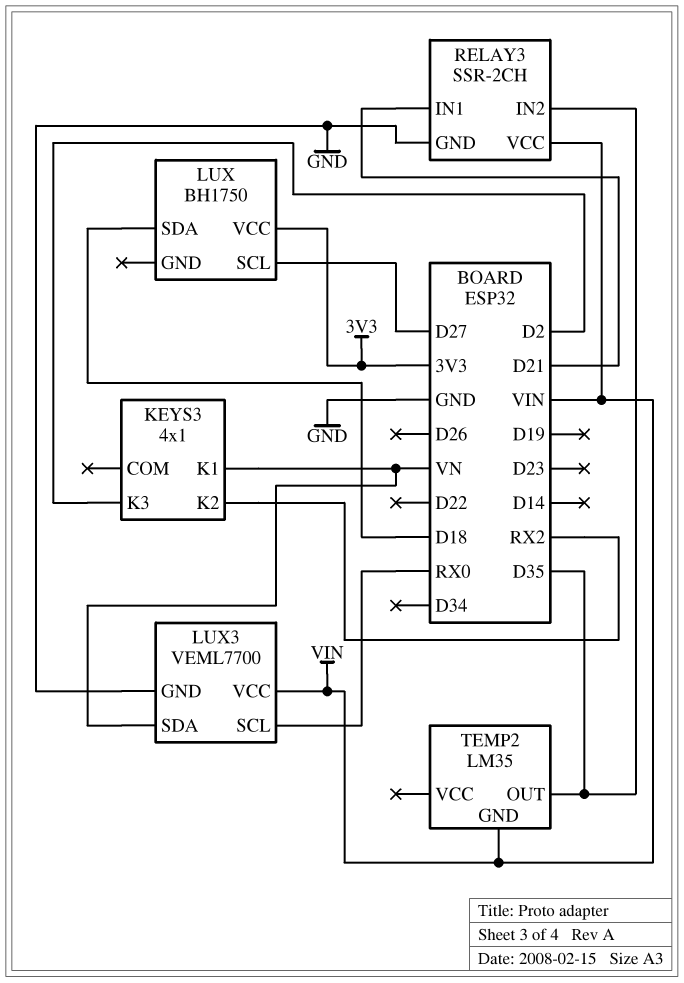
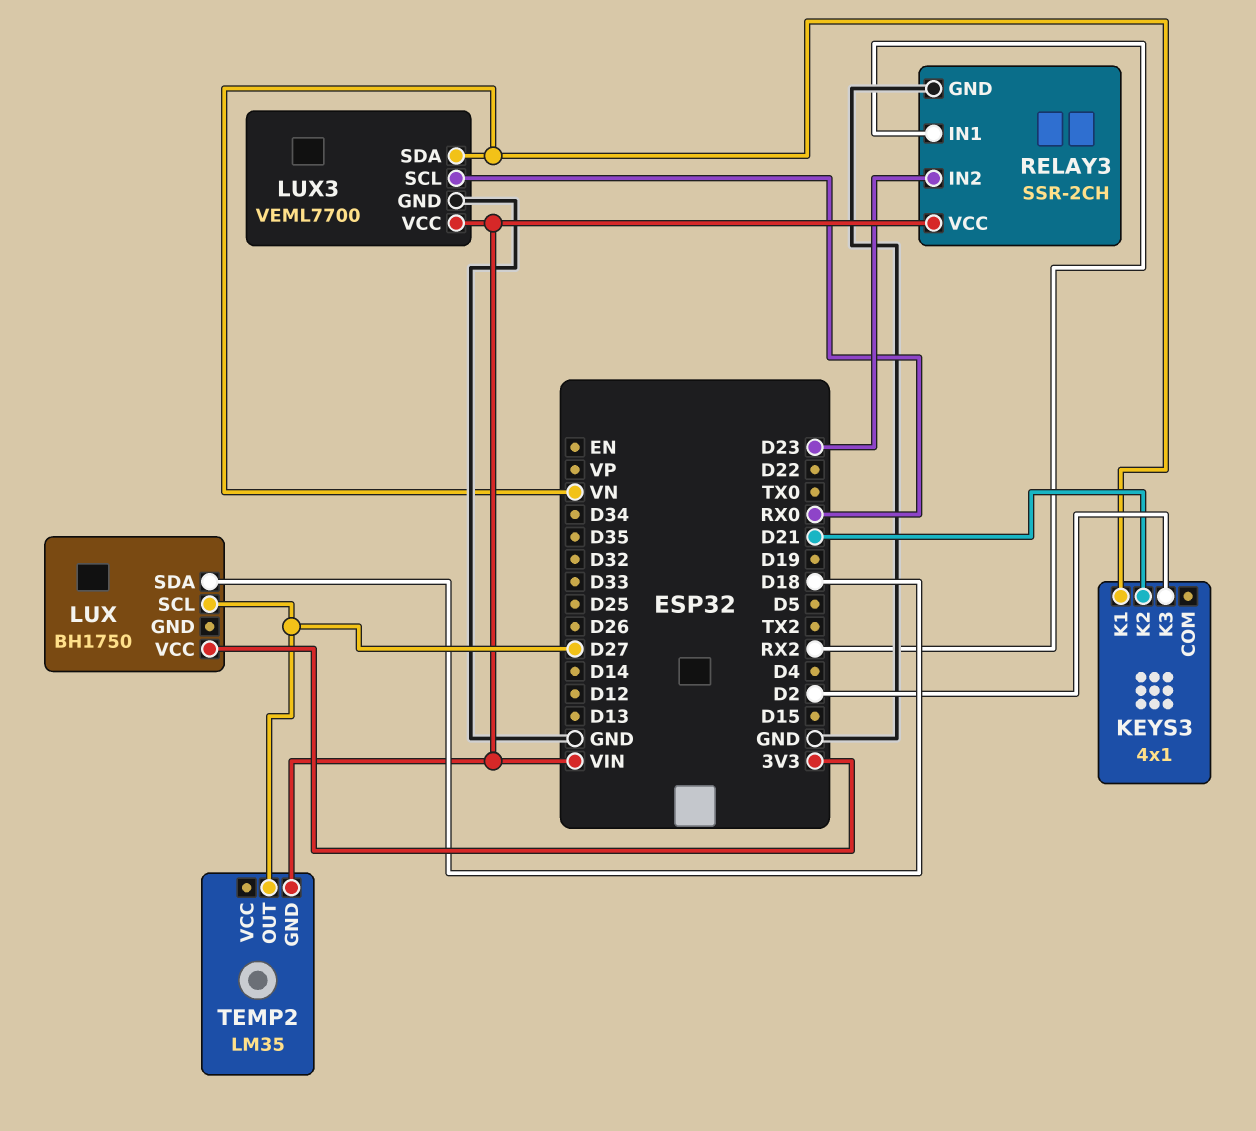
KEYS3 pin K2: RX2 -> D21
RELAY3 pin IN1: D21 -> RX2
RELAY3 pin IN2: D35 -> D23
TEMP2 pin OUT: D35 -> D27

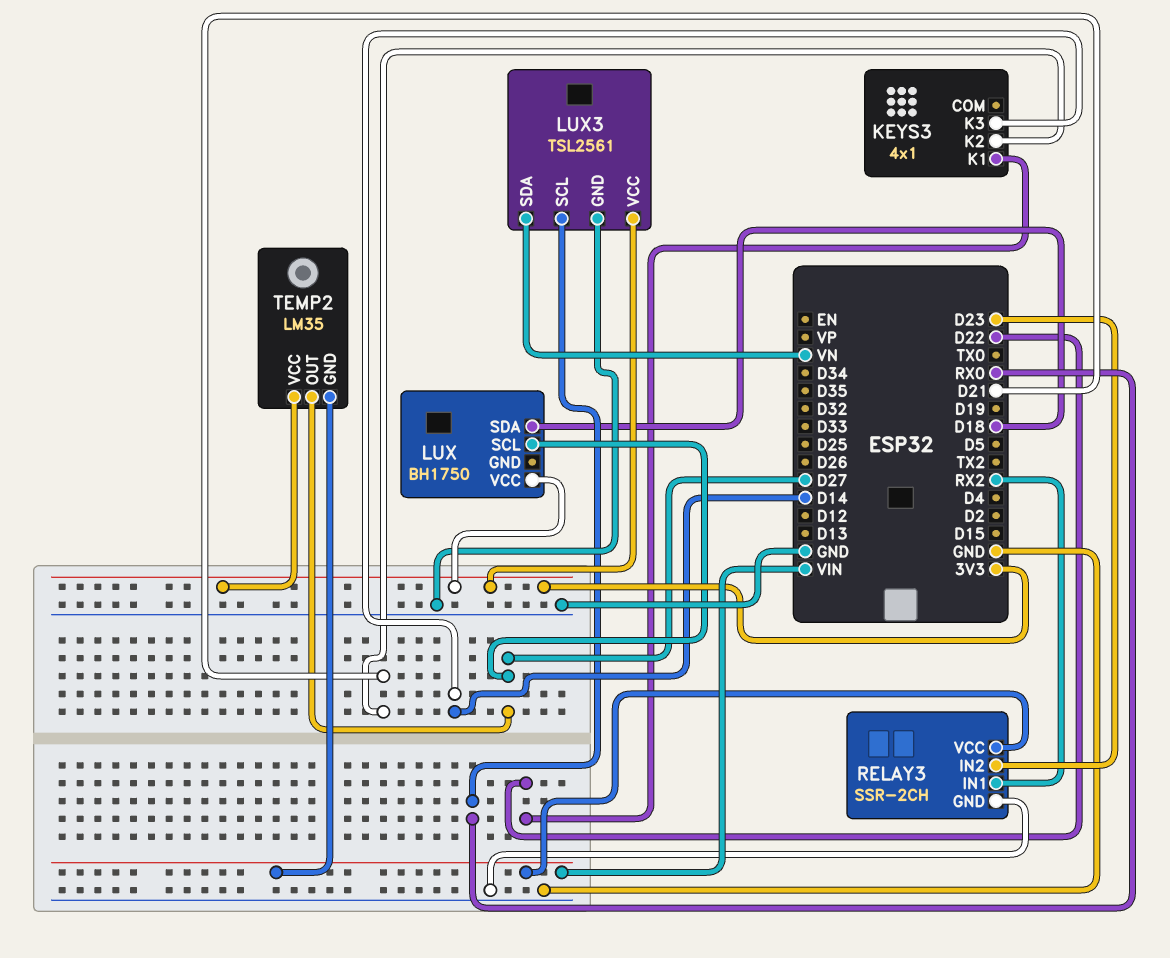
KEYS3 pin K1: VN -> D22
KEYS3 pin K3: D2 -> D14
LUX3: VEML7700 -> TSL2561
LUX3 pin VCC: VIN -> 3V3
TEMP2 pin VCC: none -> 3V3

